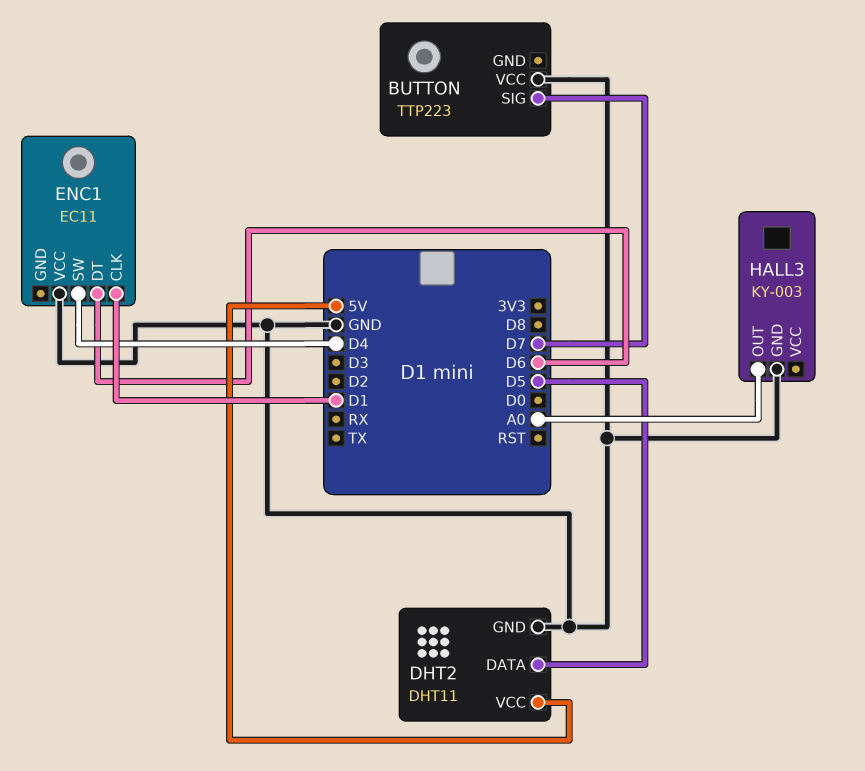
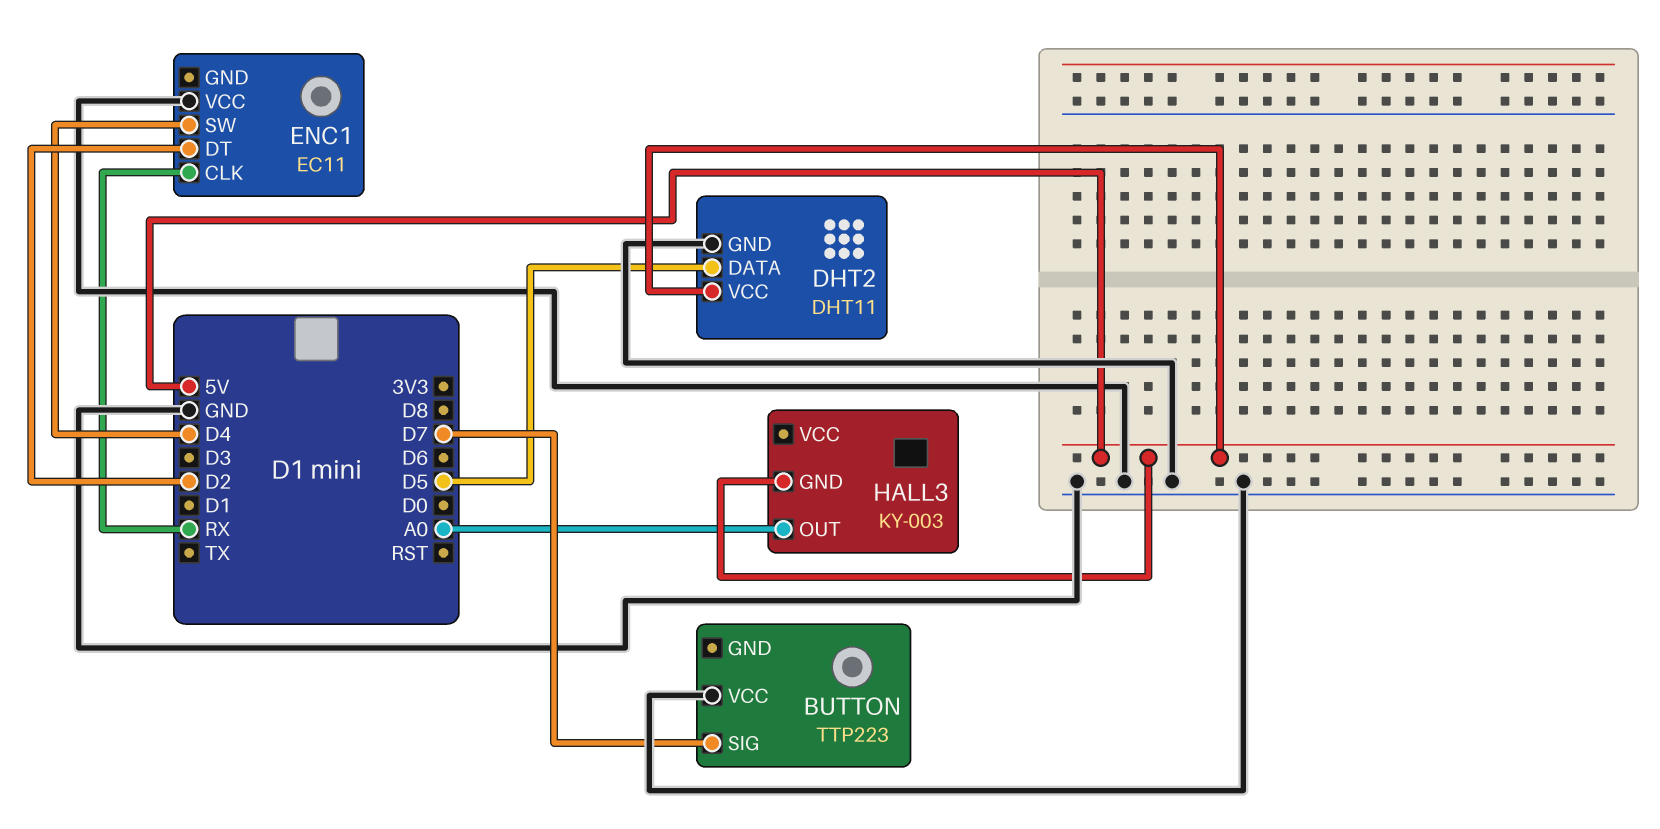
ENC1 pin CLK: D1 -> RX
ENC1 pin DT: D6 -> D2
HALL3 pin GND: GND -> 5V

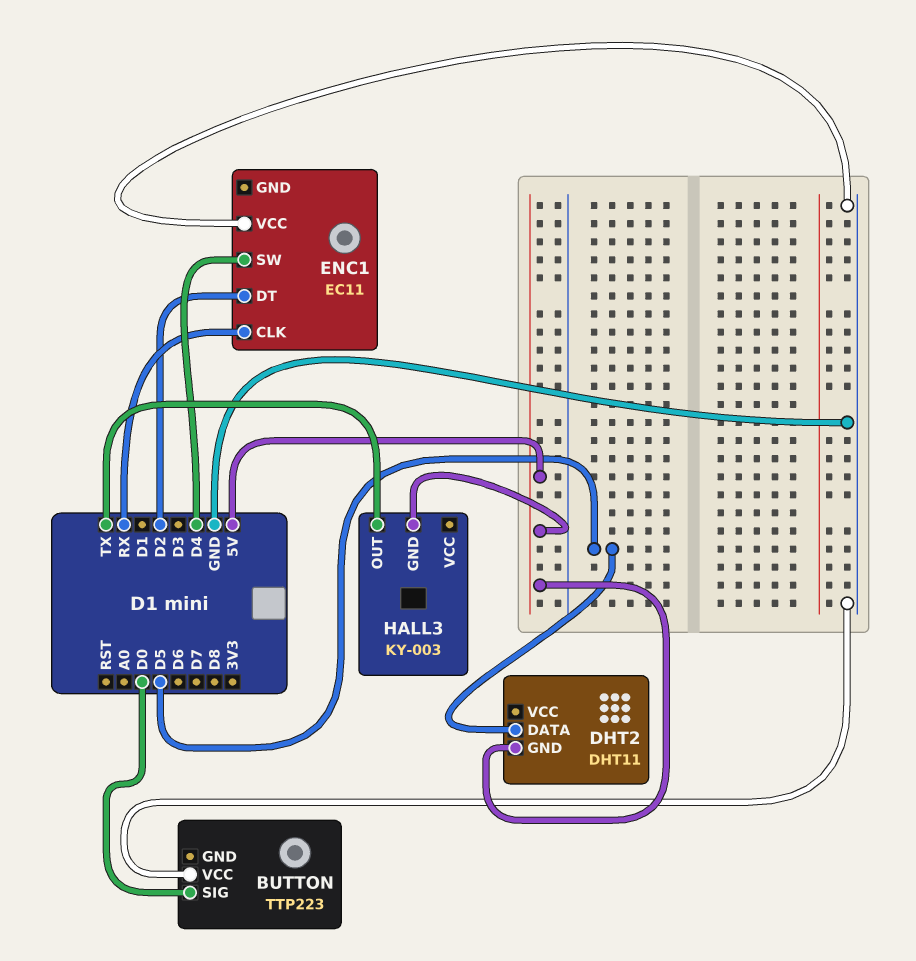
BUTTON pin SIG: D7 -> D0
DHT2 pin GND: GND -> 5V
DHT2 pin VCC: 5V -> none
HALL3 pin OUT: A0 -> TX

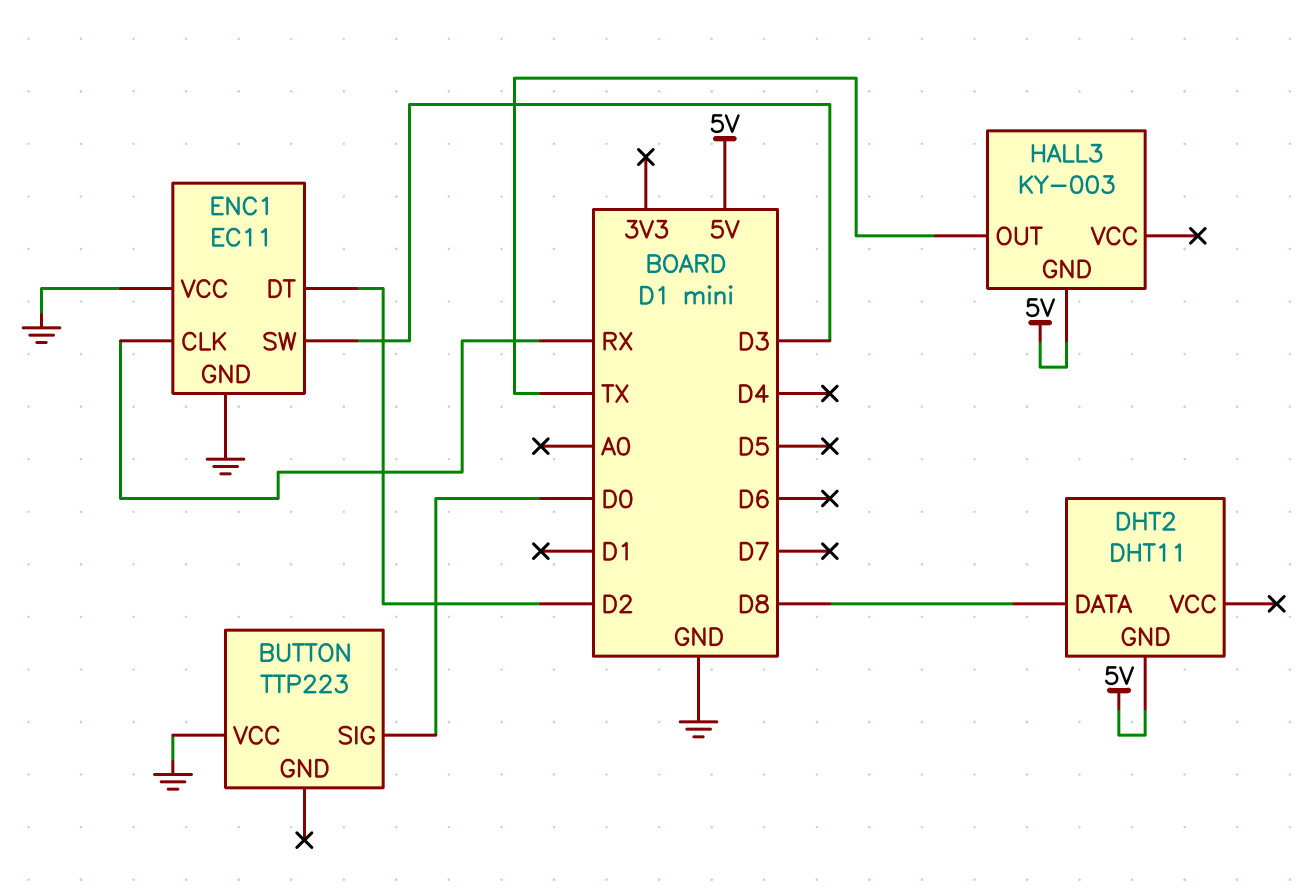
DHT2 pin DATA: D5 -> D8
ENC1 pin GND: none -> GND
ENC1 pin SW: D4 -> D3

